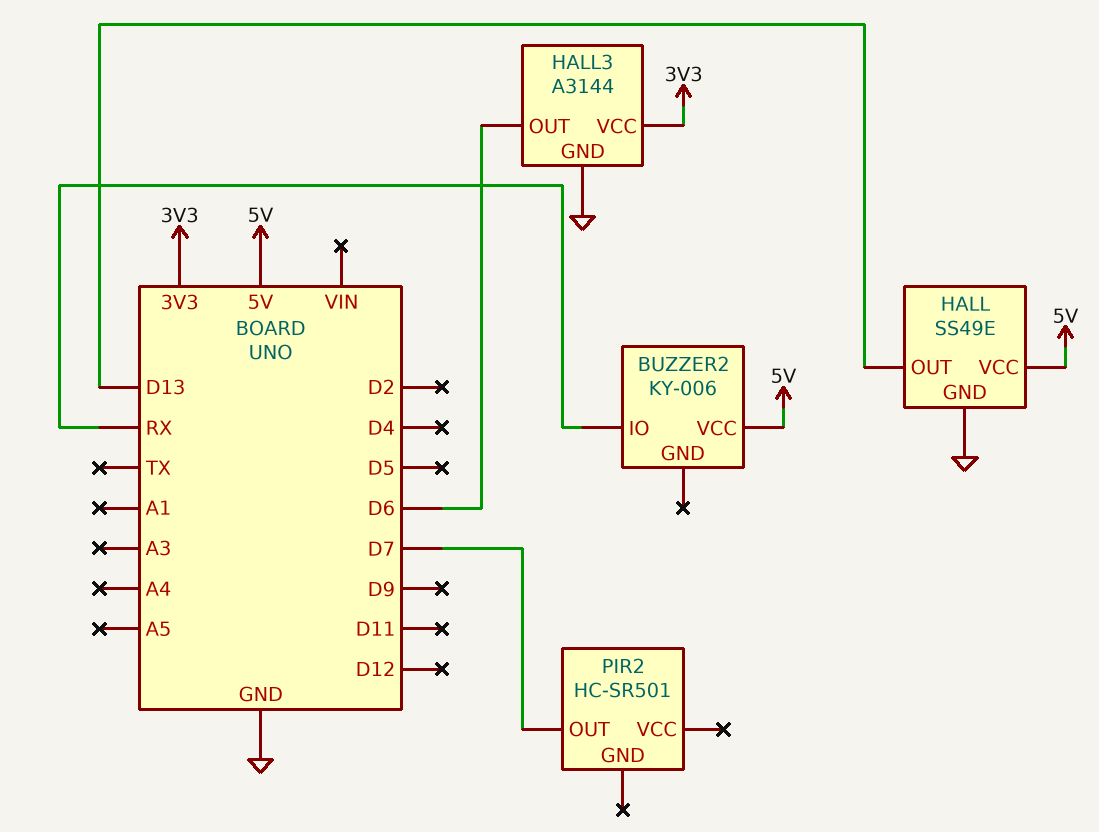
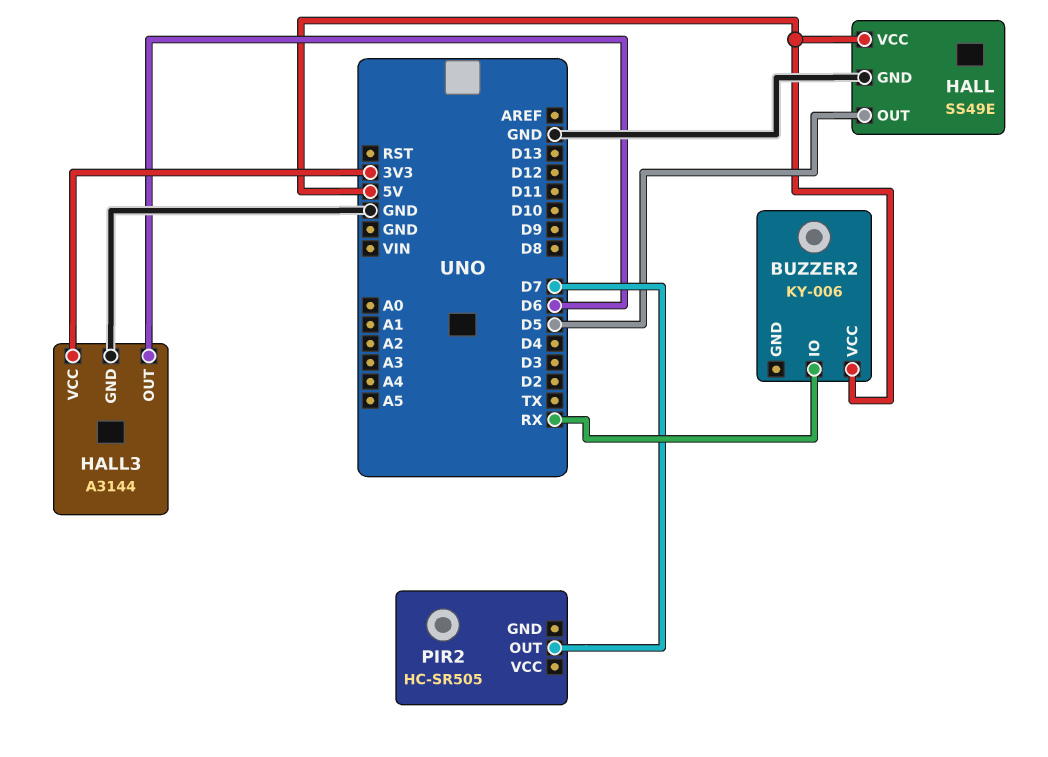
HALL pin OUT: D13 -> D5
PIR2: HC-SR501 -> HC-SR505

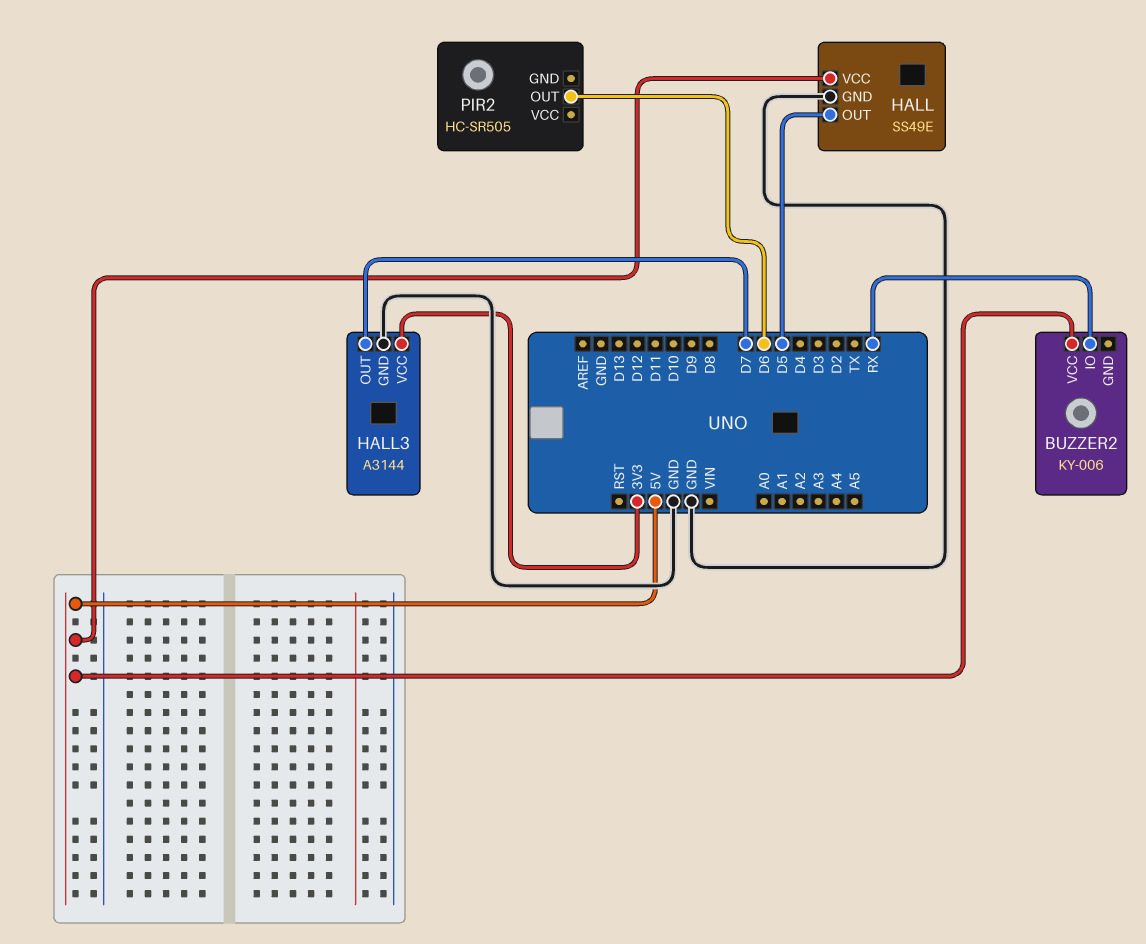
HALL3 pin OUT: D6 -> D7
PIR2 pin OUT: D7 -> D6

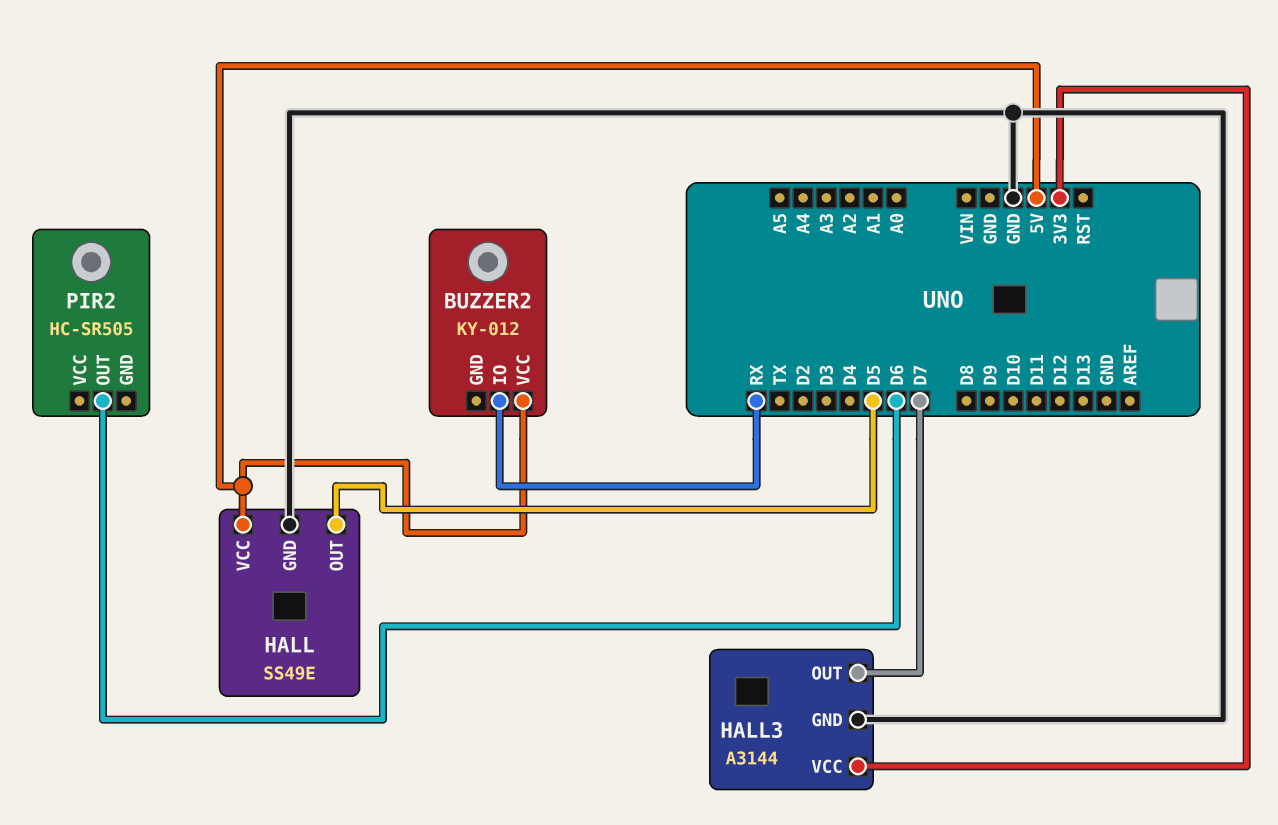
BUZZER2: KY-006 -> KY-012

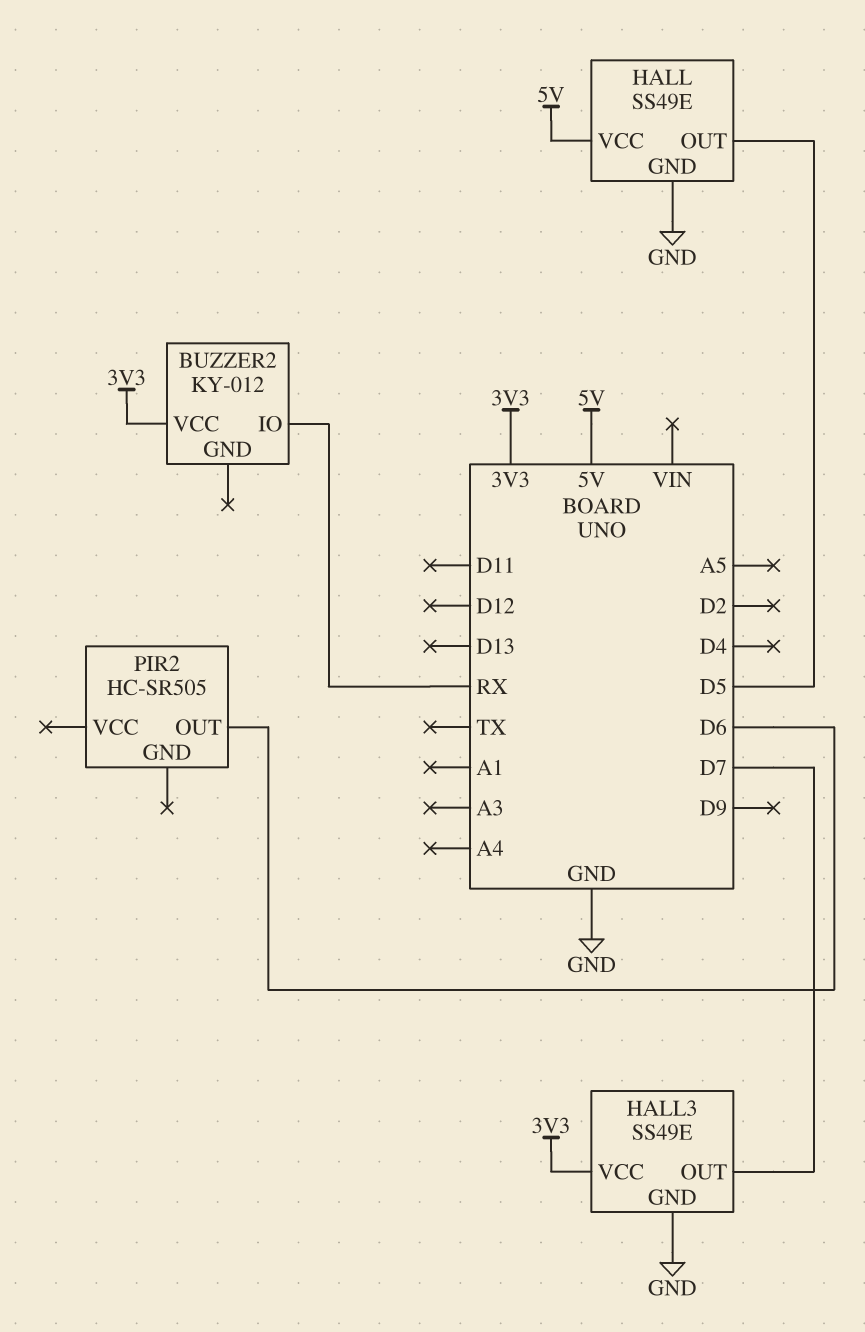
BUZZER2 pin VCC: 5V -> 3V3
HALL3: A3144 -> SS49E

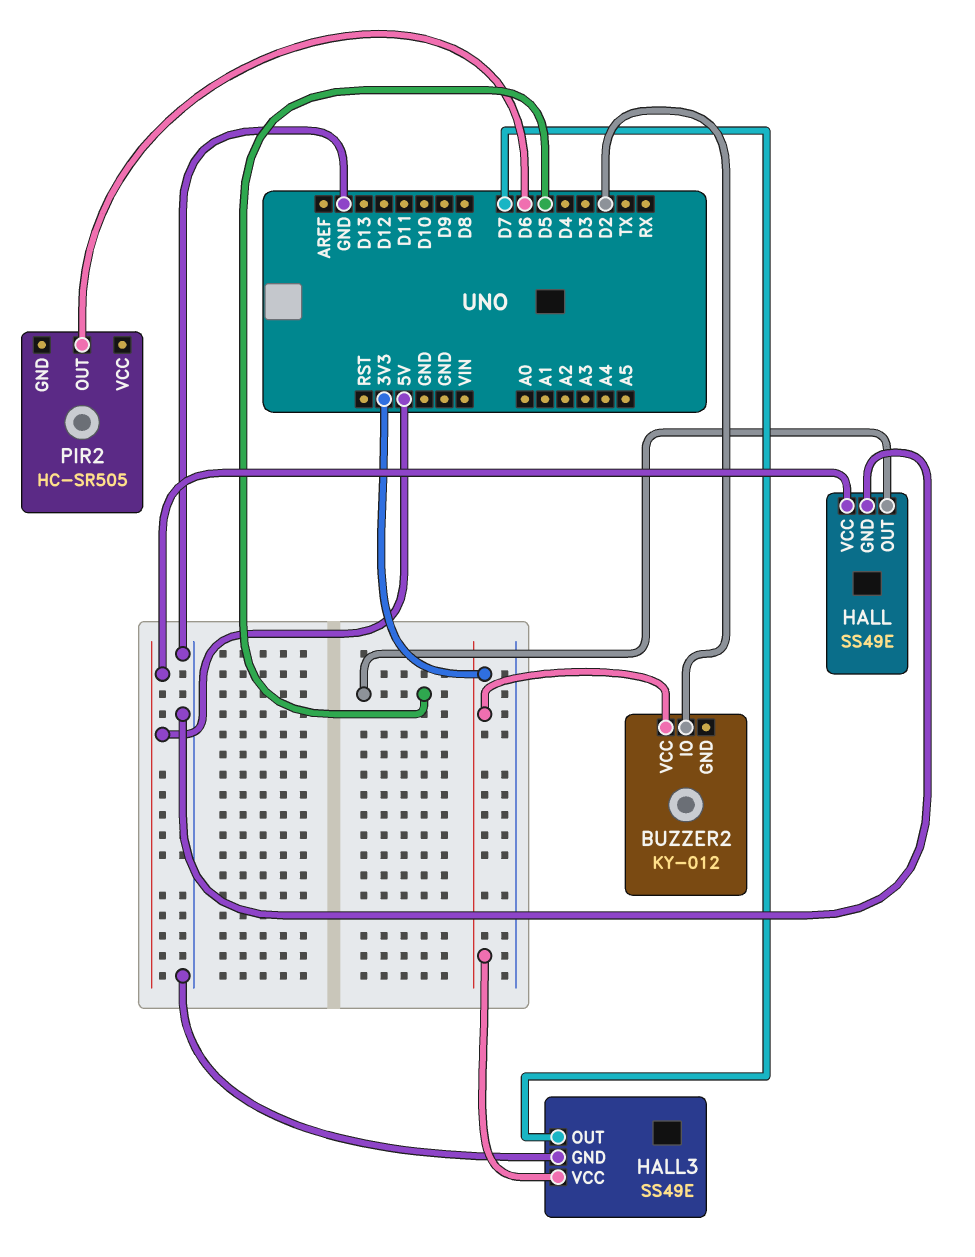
BUZZER2 pin IO: RX -> D2

